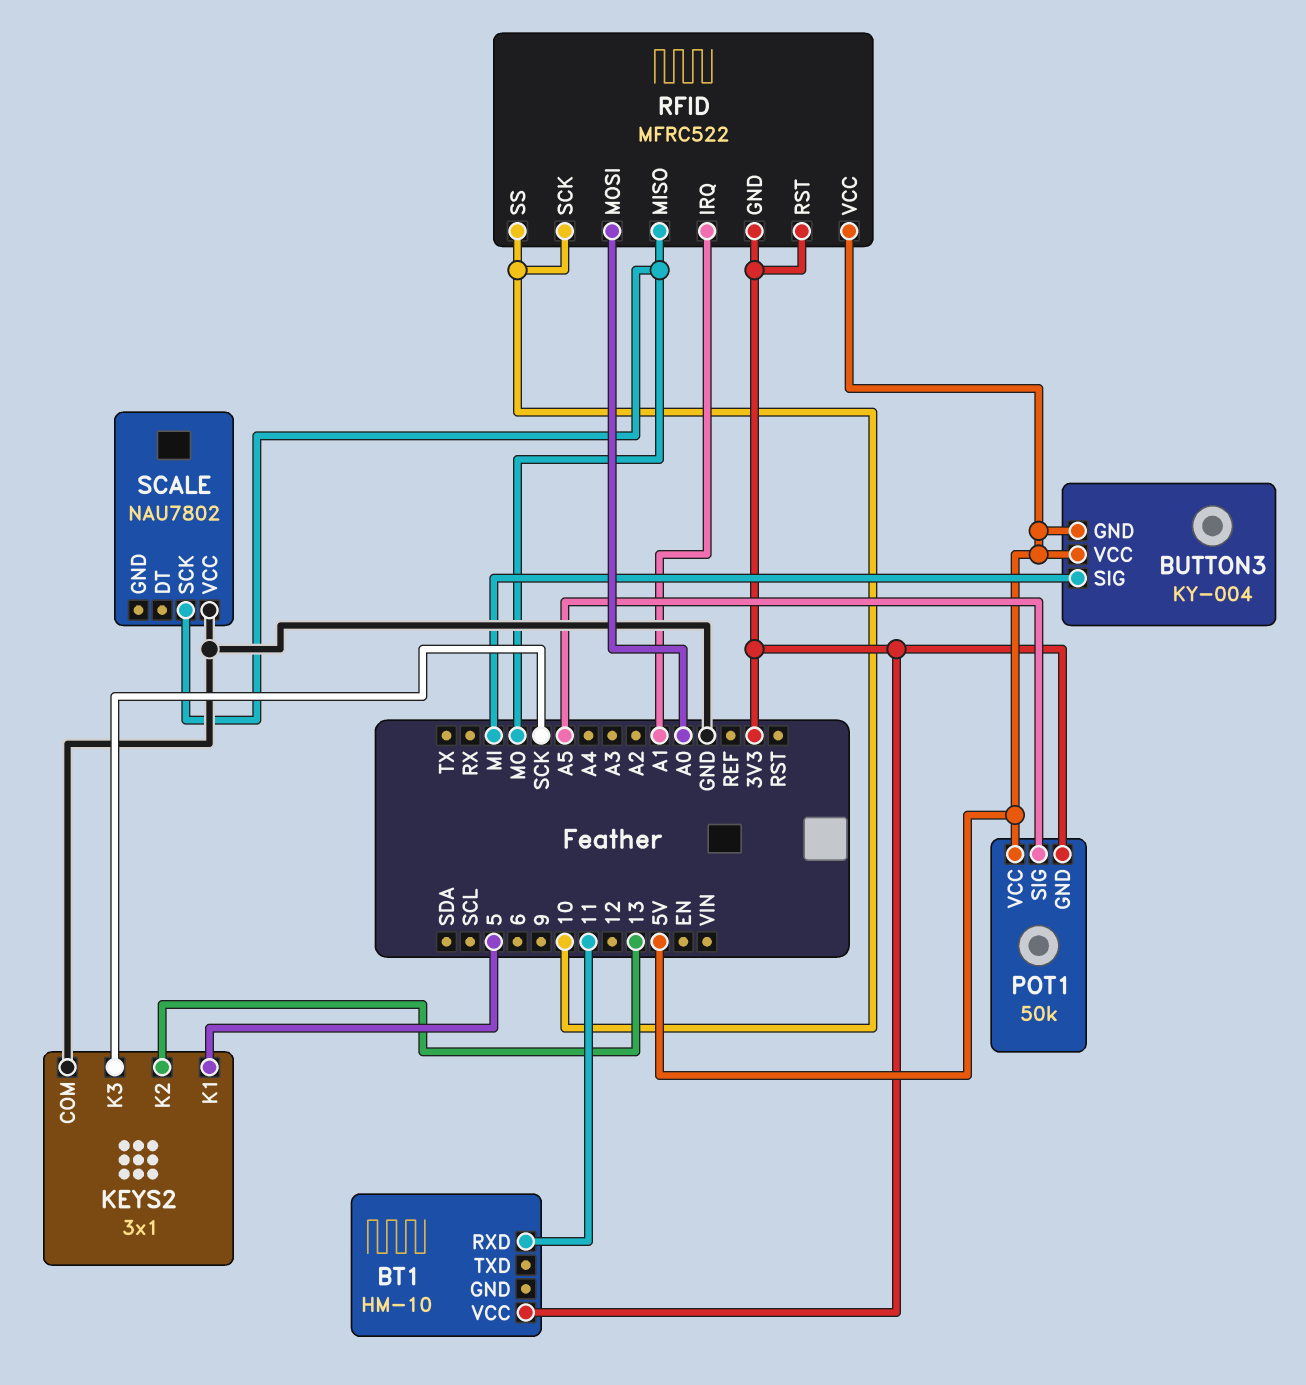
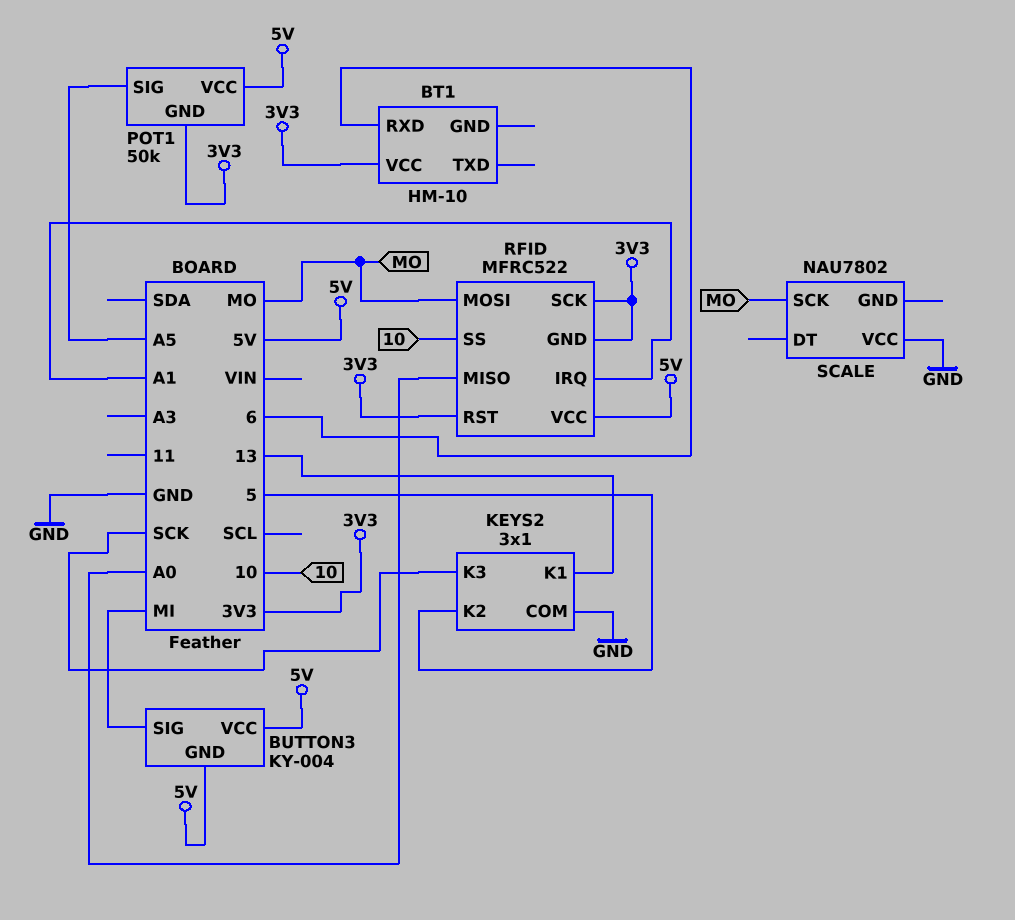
BT1 pin RXD: 11 -> 6
KEYS2 pin K1: 5 -> 13
KEYS2 pin K2: 13 -> 5
RFID pin MISO: MO -> A0
RFID pin MOSI: A0 -> MO
RFID pin SCK: 10 -> 3V3

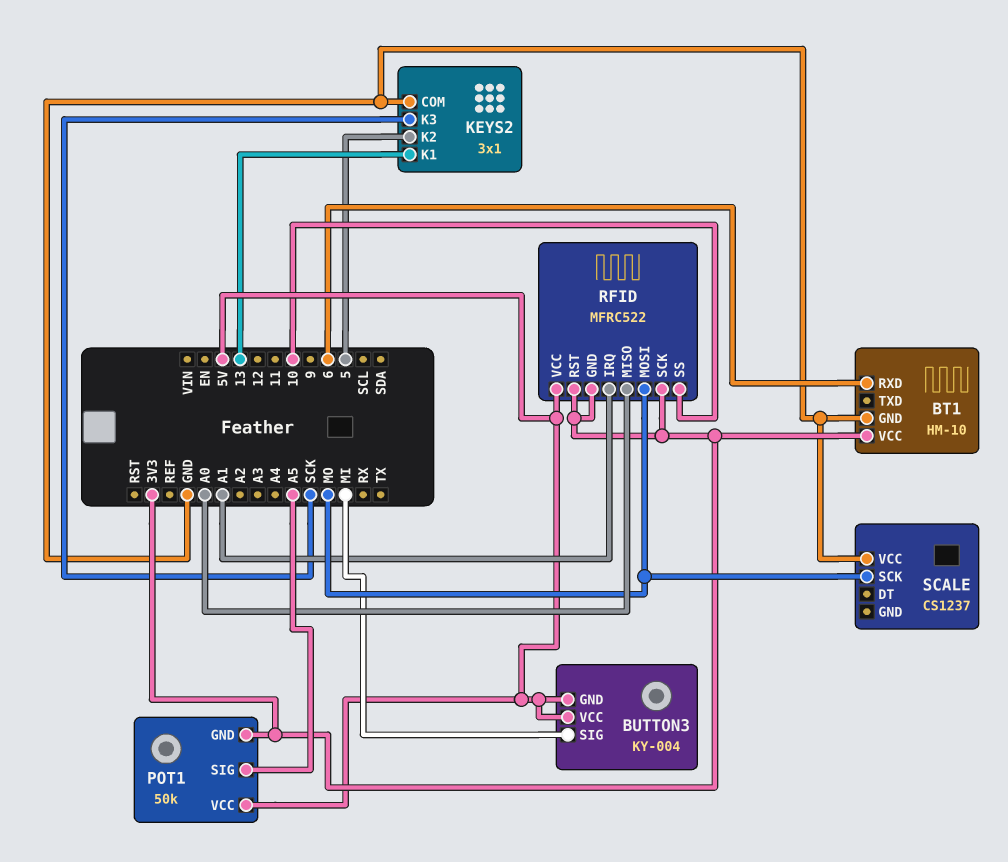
BT1 pin GND: none -> GND
SCALE: NAU7802 -> CS1237

